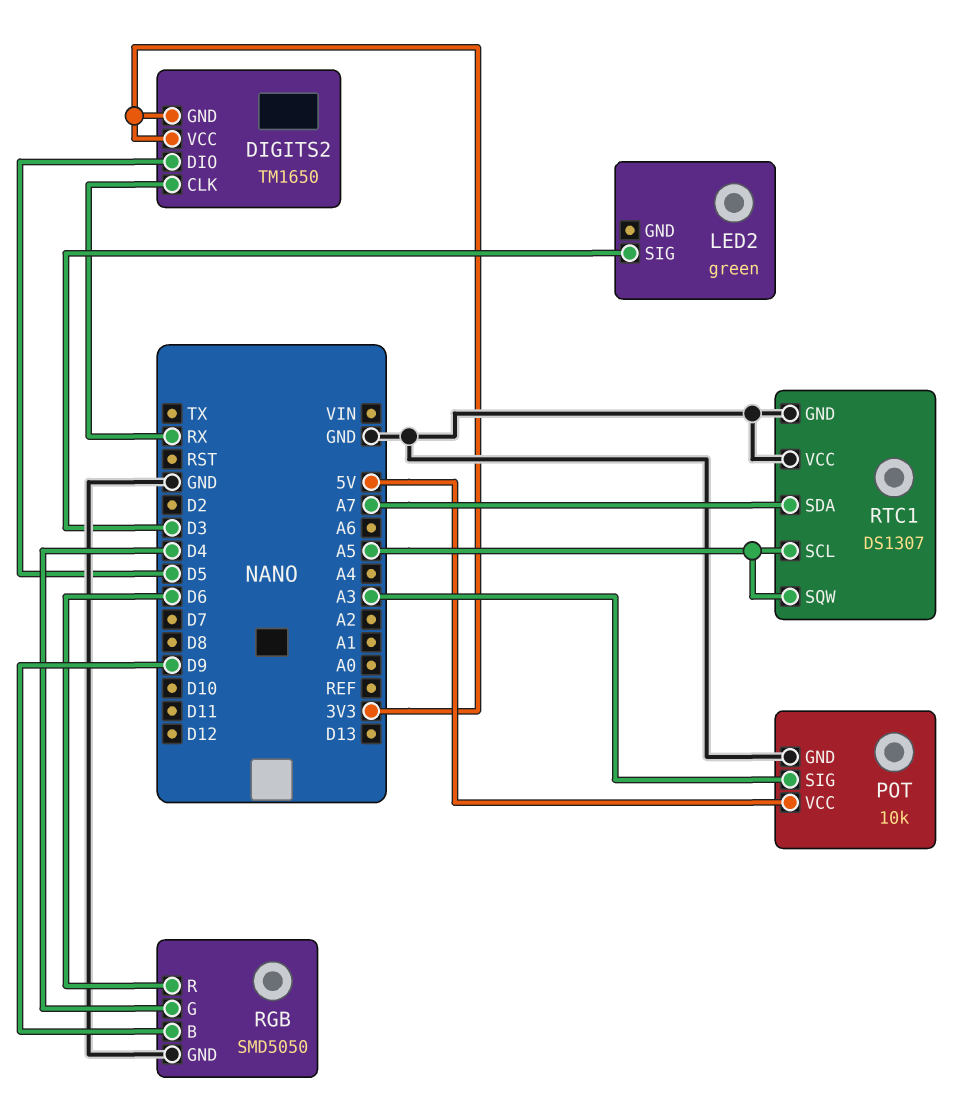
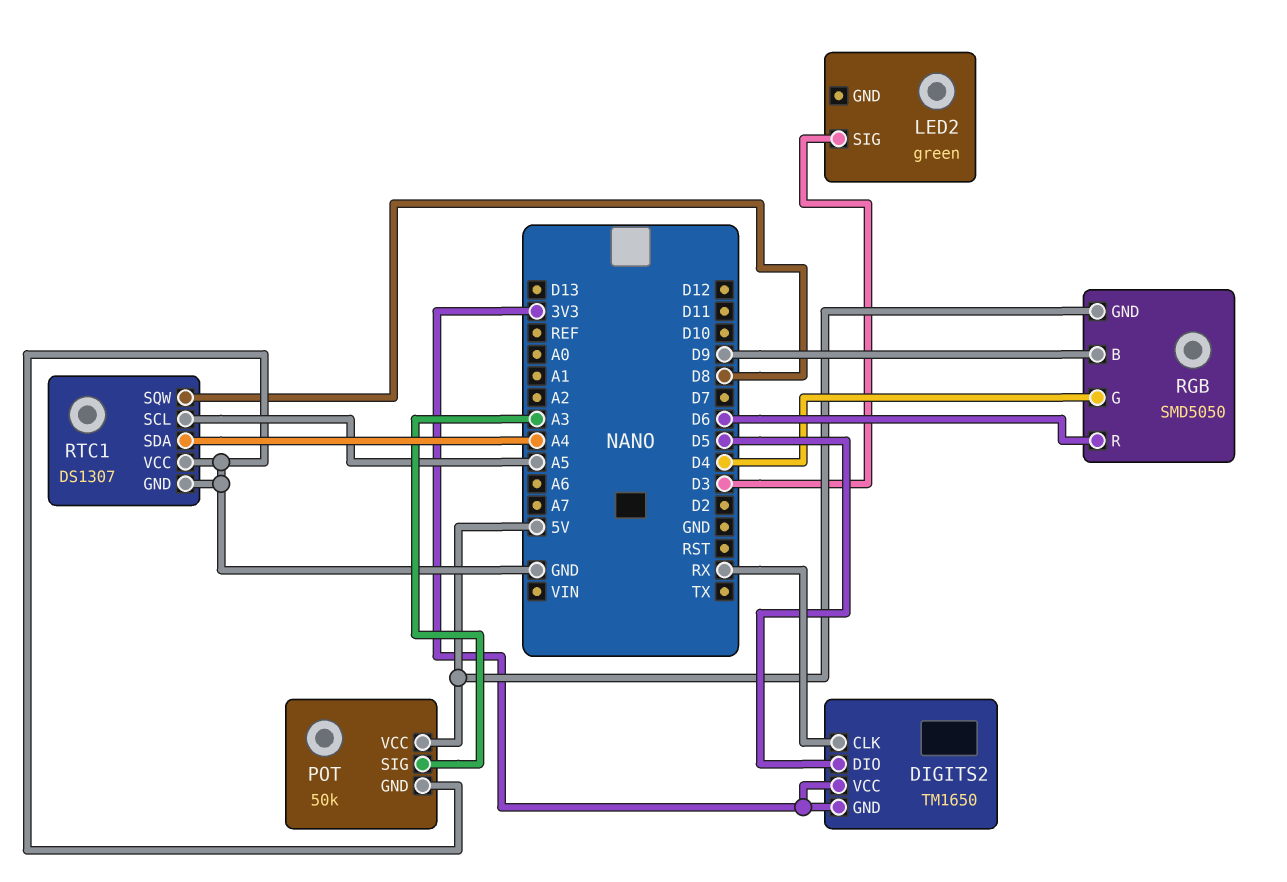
POT: 10k -> 50k
RGB pin GND: GND -> 5V
RTC1 pin SDA: A7 -> A4
RTC1 pin SQW: A5 -> D8

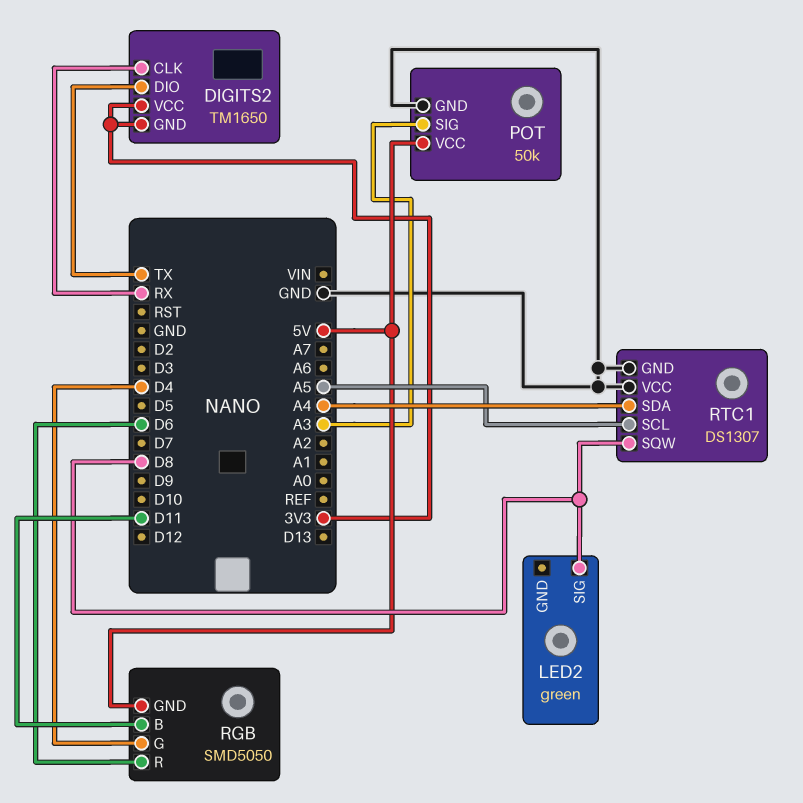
DIGITS2 pin DIO: D5 -> TX
LED2 pin SIG: D3 -> D8
RGB pin B: D9 -> D11

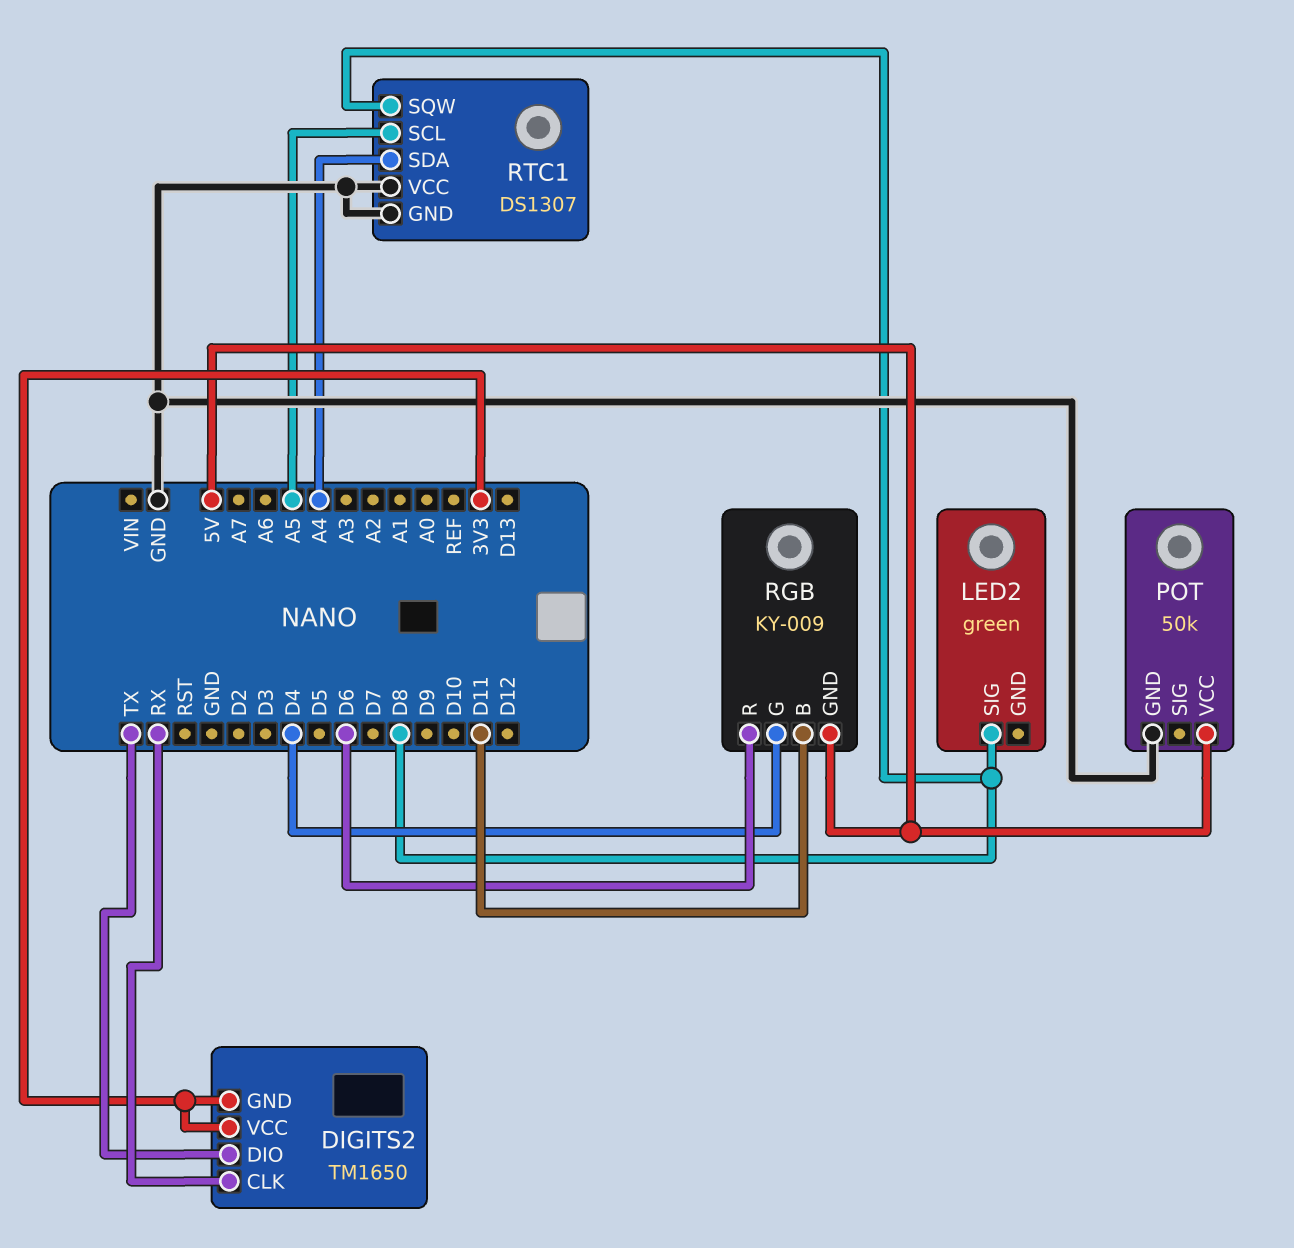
POT pin SIG: A3 -> none
RGB: SMD5050 -> KY-009

